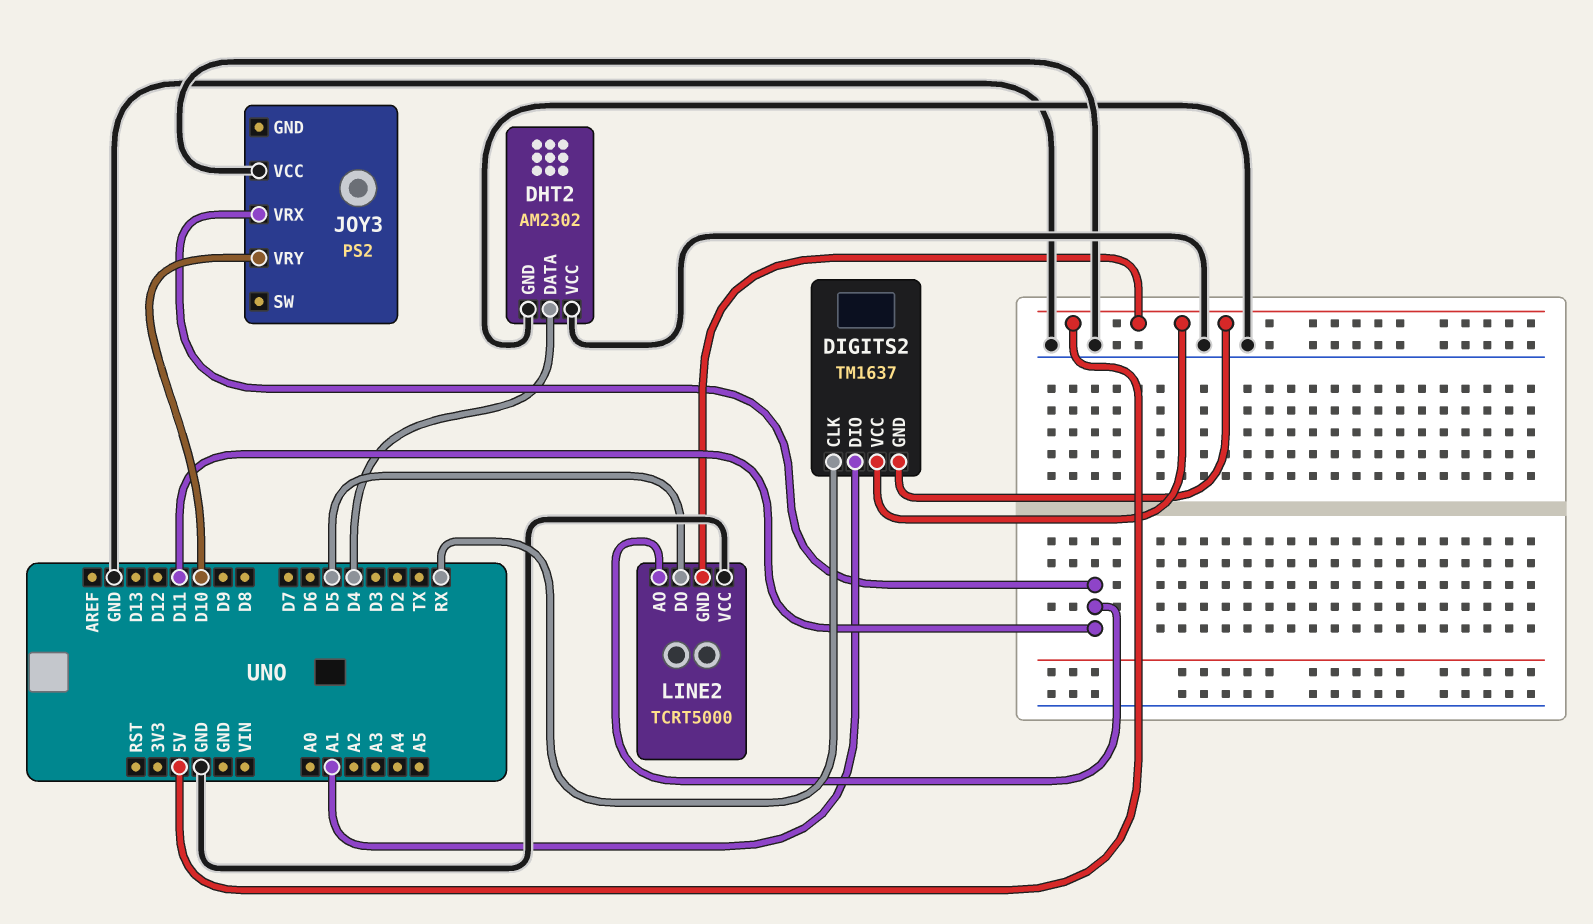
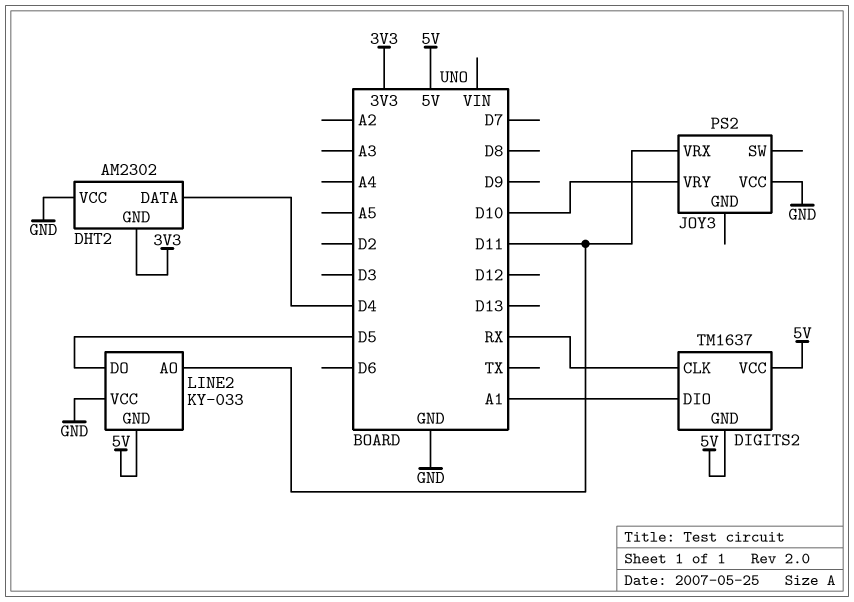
DHT2 pin GND: GND -> 3V3
LINE2: TCRT5000 -> KY-033

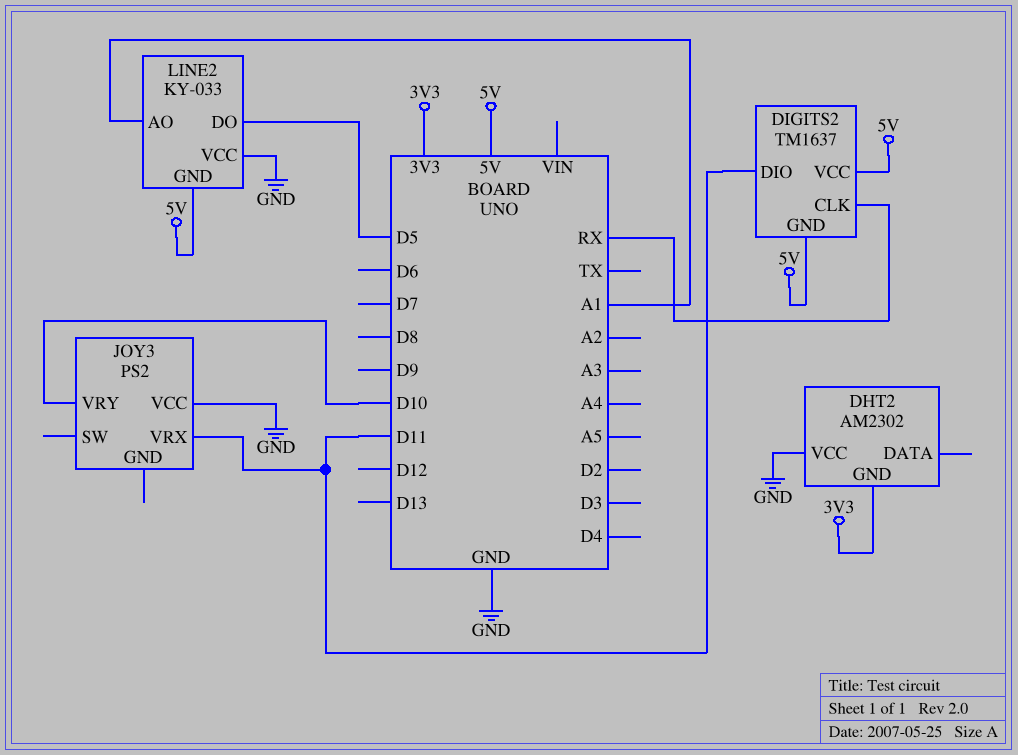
DHT2 pin DATA: D4 -> none
DIGITS2 pin DIO: A1 -> D11
LINE2 pin AO: D11 -> A1

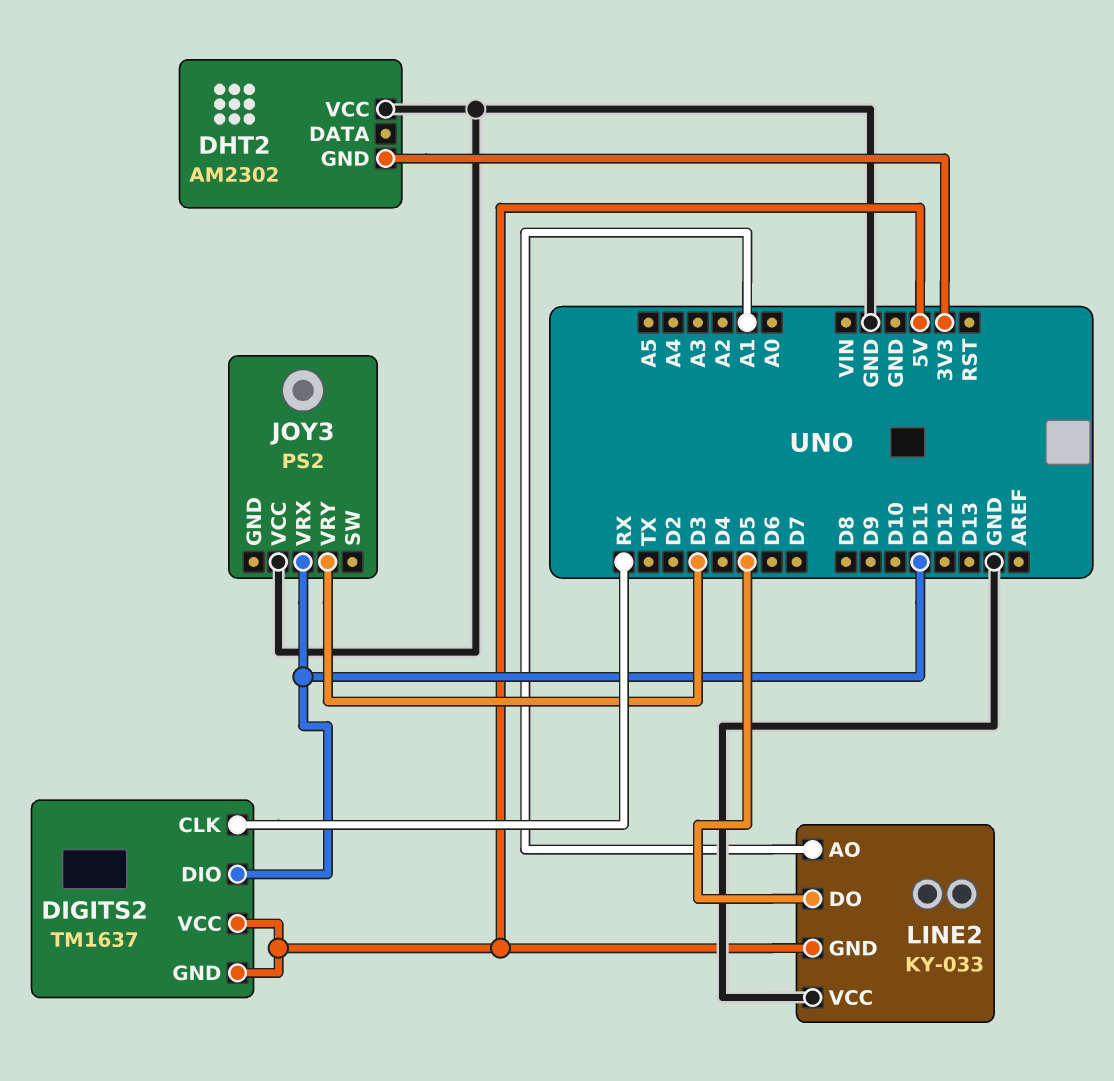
JOY3 pin VRY: D10 -> D3

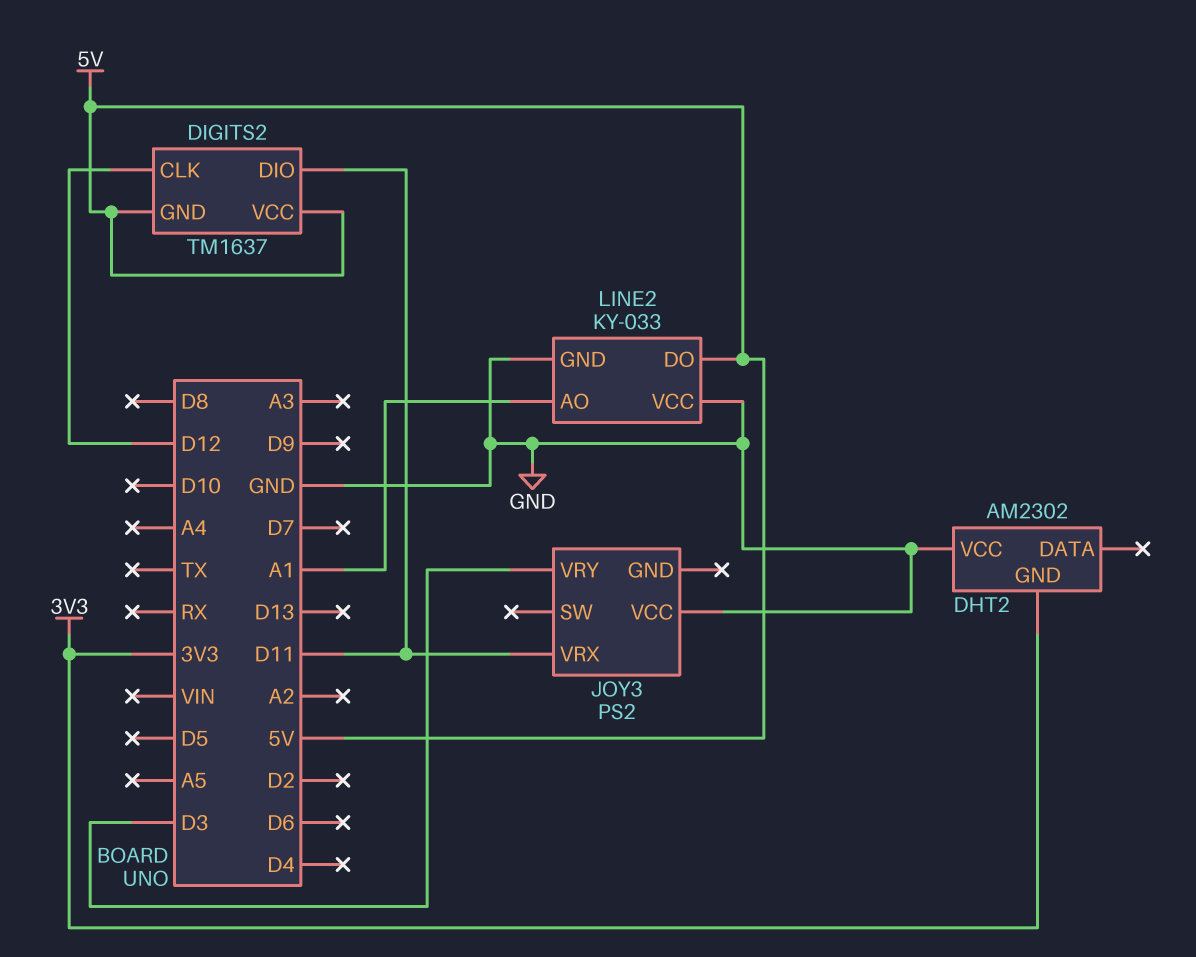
DIGITS2 pin CLK: RX -> D12
LINE2 pin DO: D5 -> 5V
LINE2 pin GND: 5V -> GND

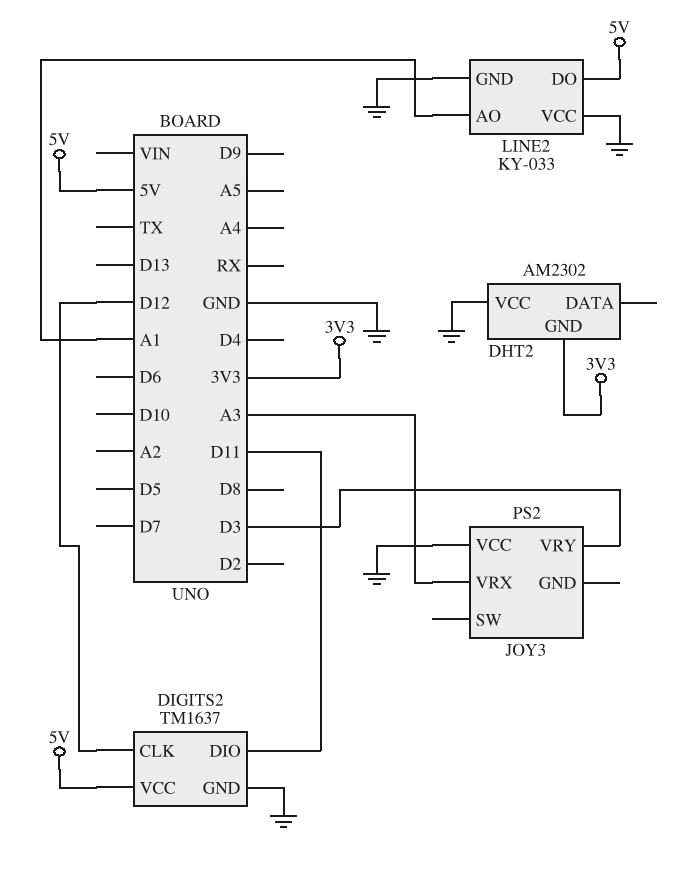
DIGITS2 pin GND: 5V -> GND
JOY3 pin VRX: D11 -> A3

